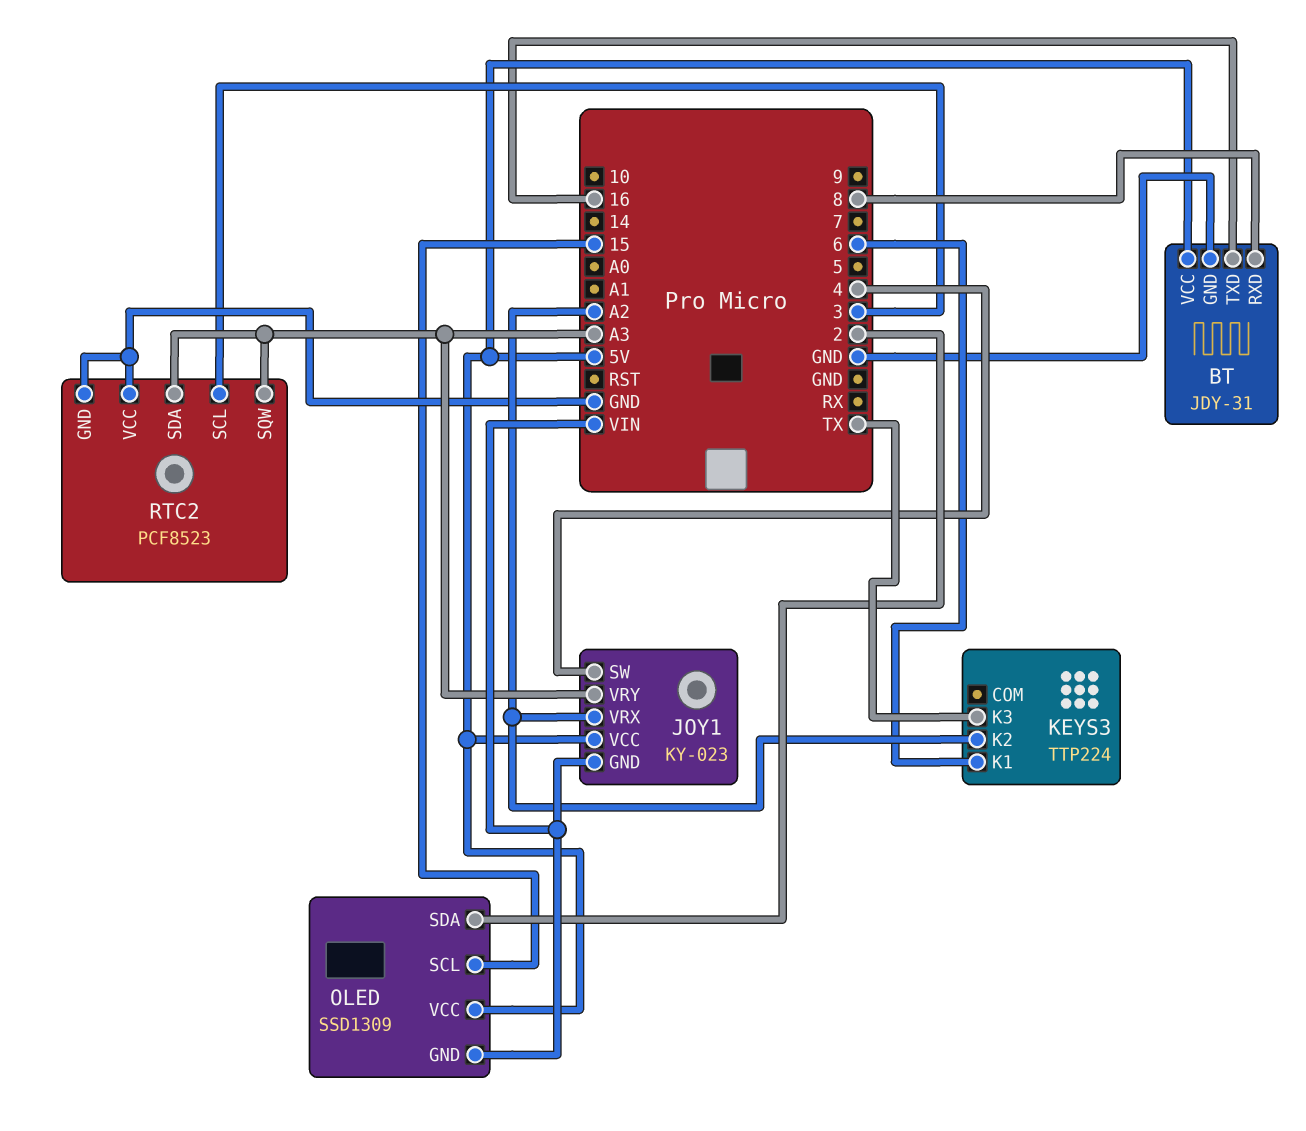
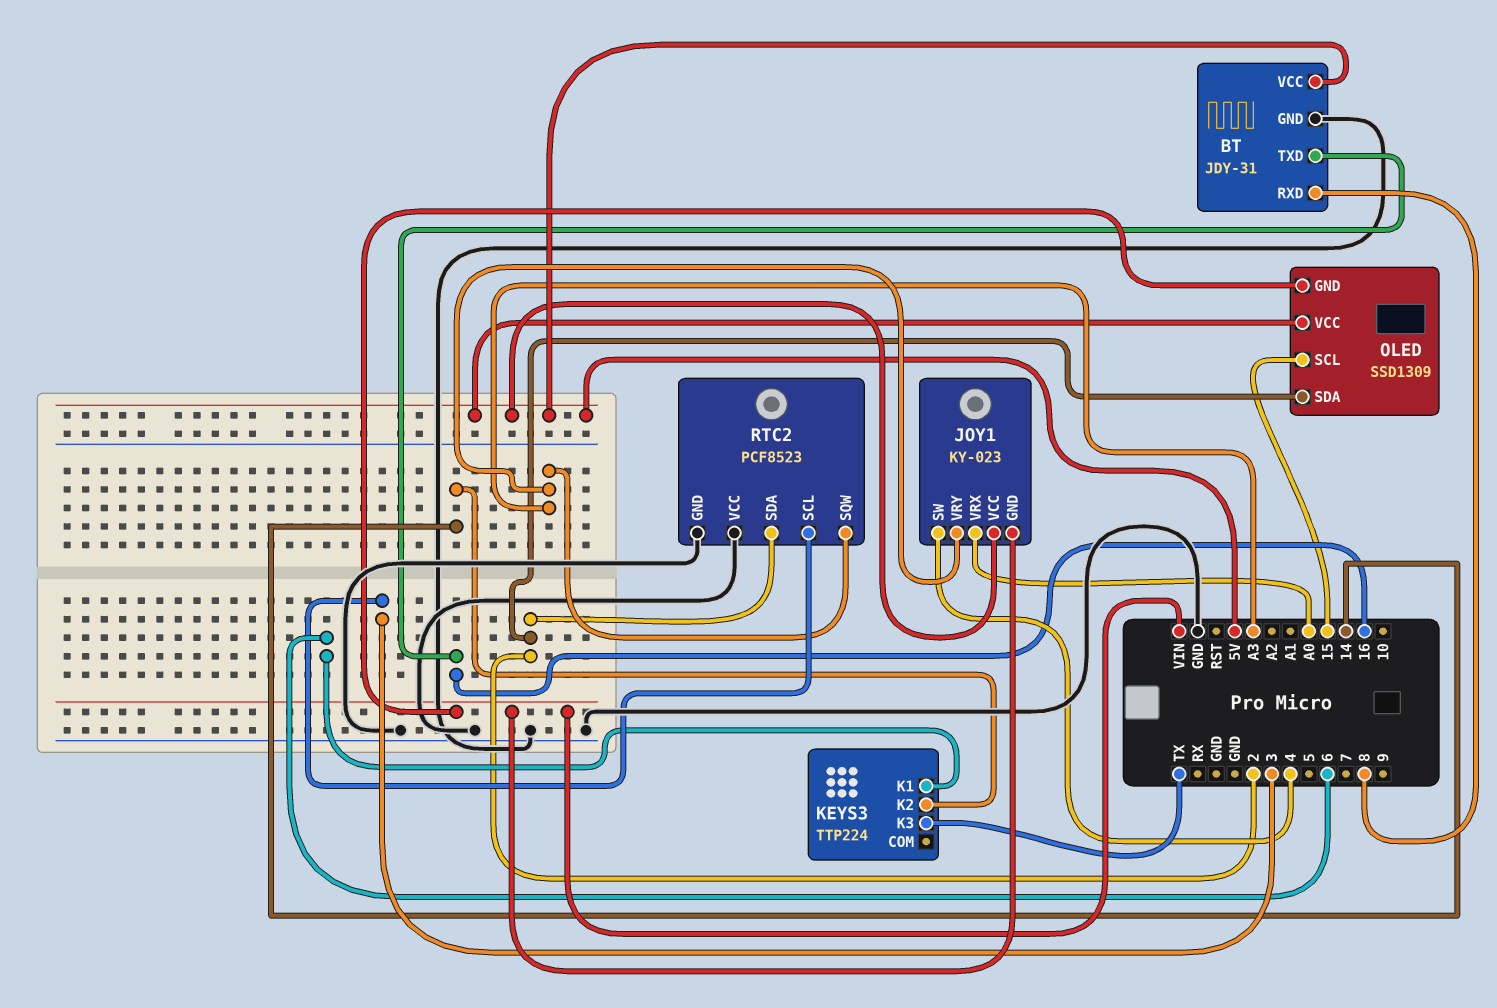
JOY1 pin VRX: A2 -> A0
KEYS3 pin K2: A2 -> 14
RTC2 pin SDA: A3 -> 2

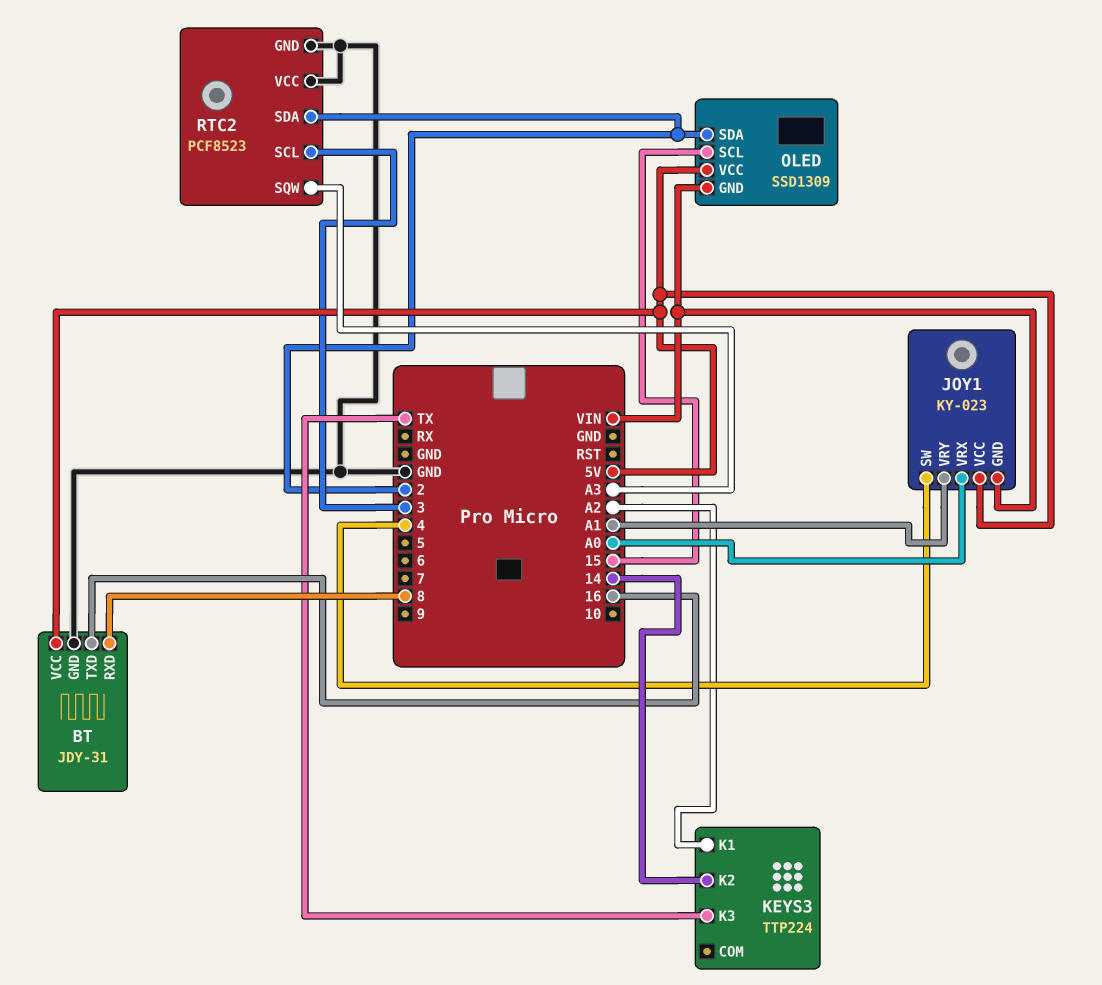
JOY1 pin VRY: A3 -> A1
KEYS3 pin K1: 6 -> A2

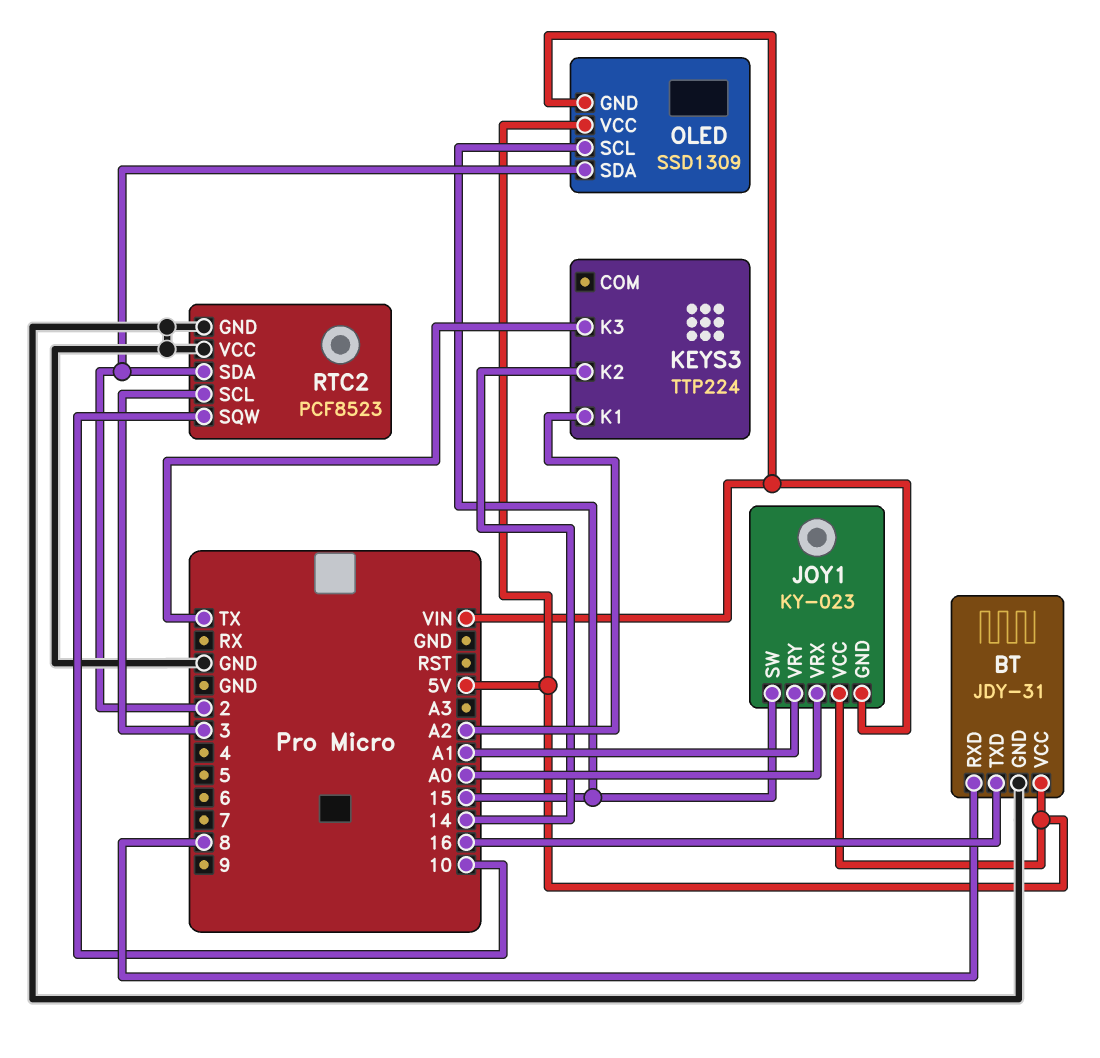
JOY1 pin SW: 4 -> 15
RTC2 pin SQW: A3 -> 10

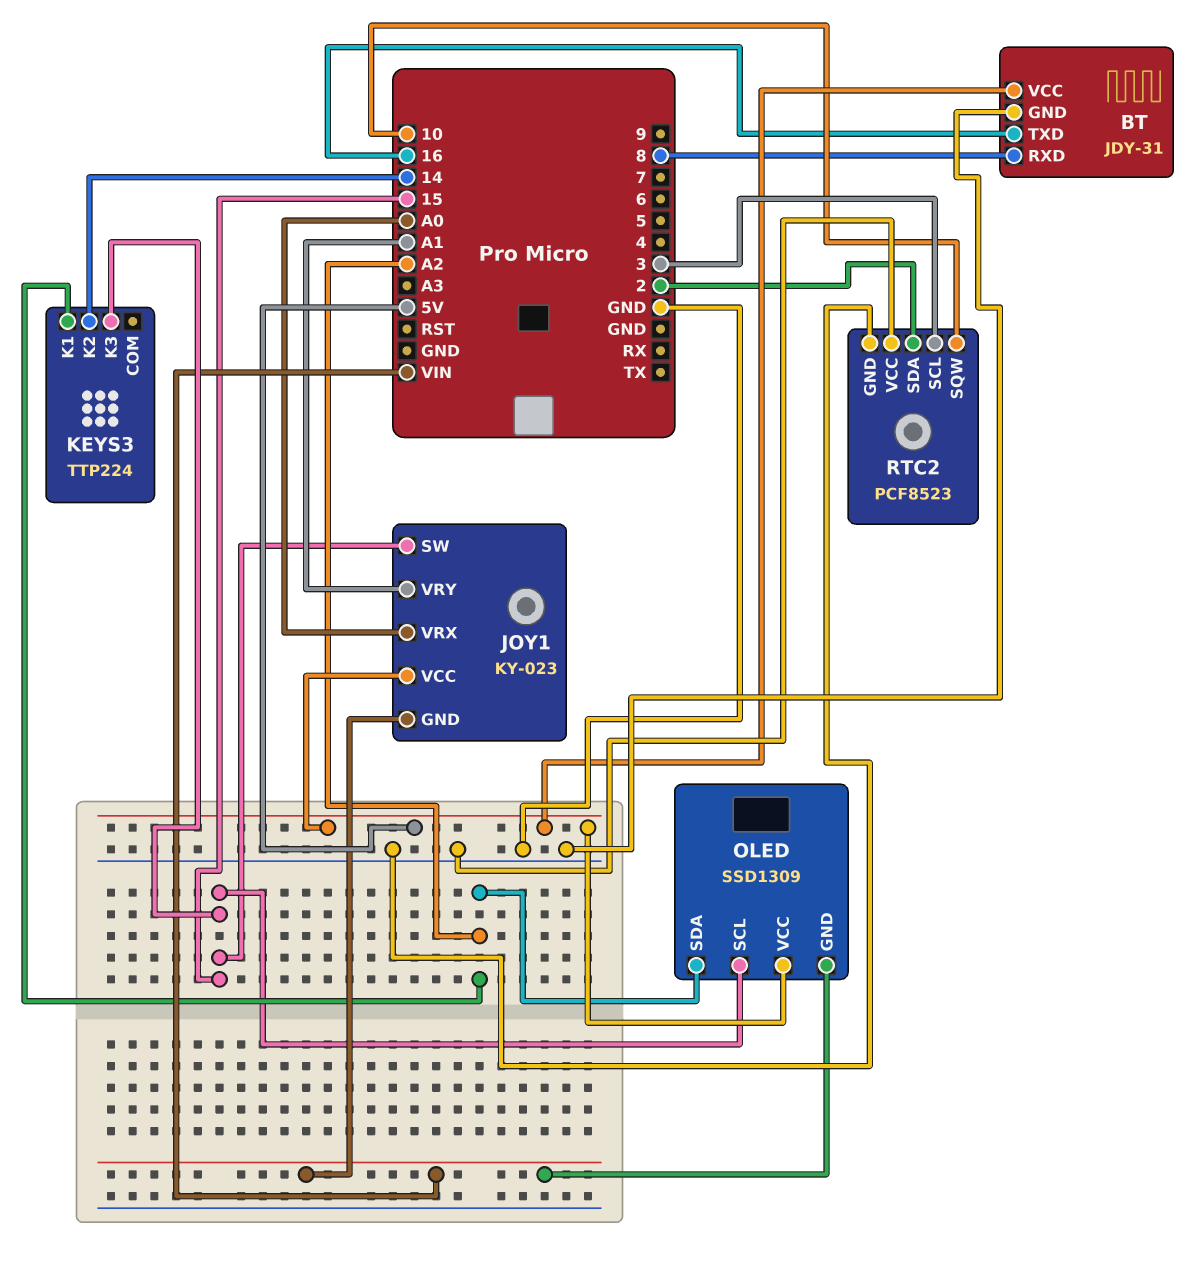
KEYS3 pin K3: TX -> 15
OLED pin SDA: 2 -> A2

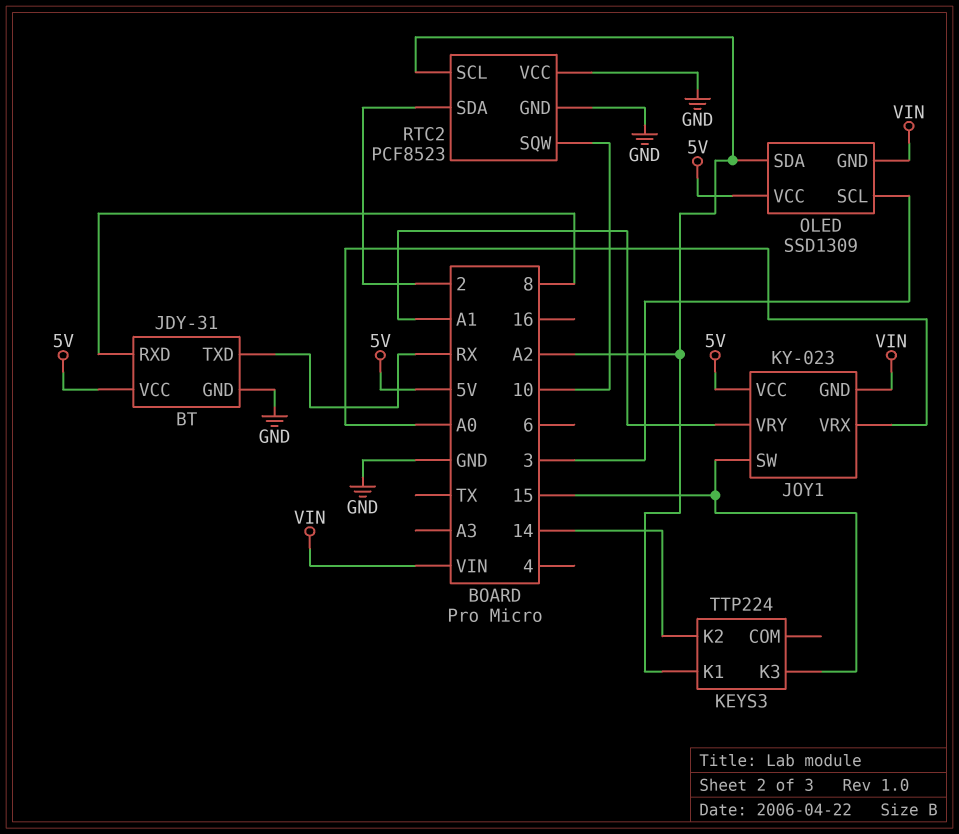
BT pin TXD: 16 -> RX
OLED pin SCL: 15 -> 3
RTC2 pin SCL: 3 -> A2

